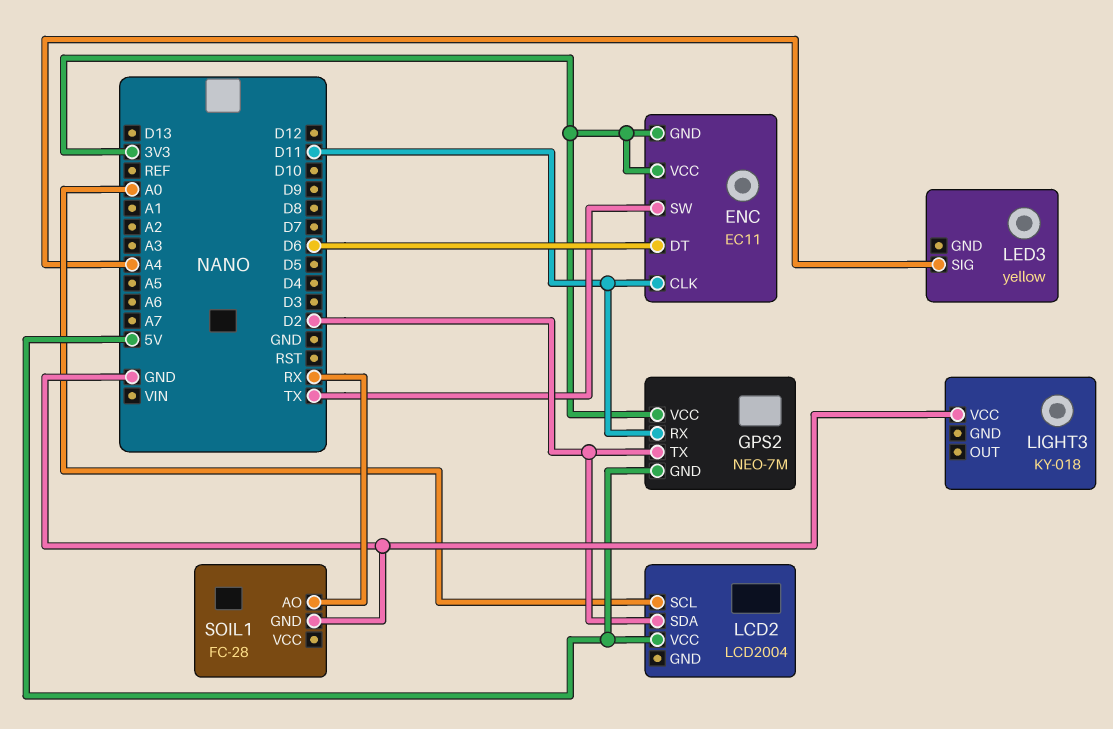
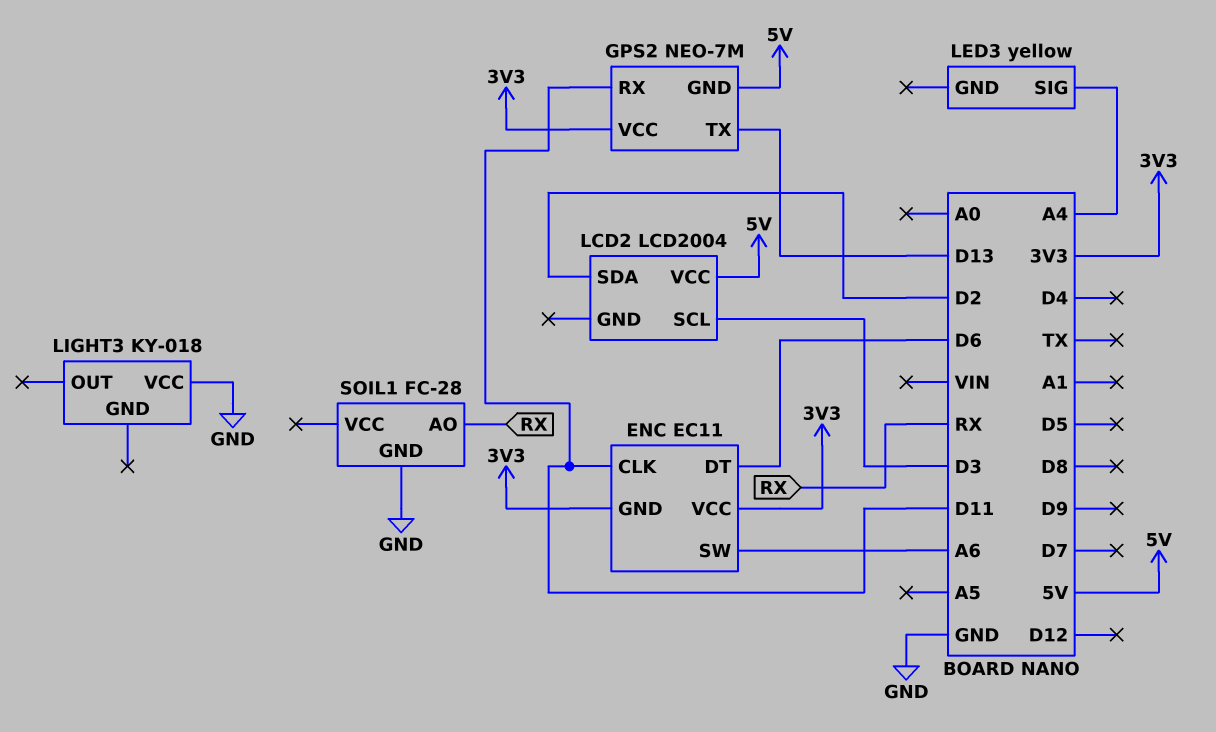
ENC pin SW: TX -> A6
GPS2 pin TX: D2 -> D13
LCD2 pin SCL: A0 -> D3

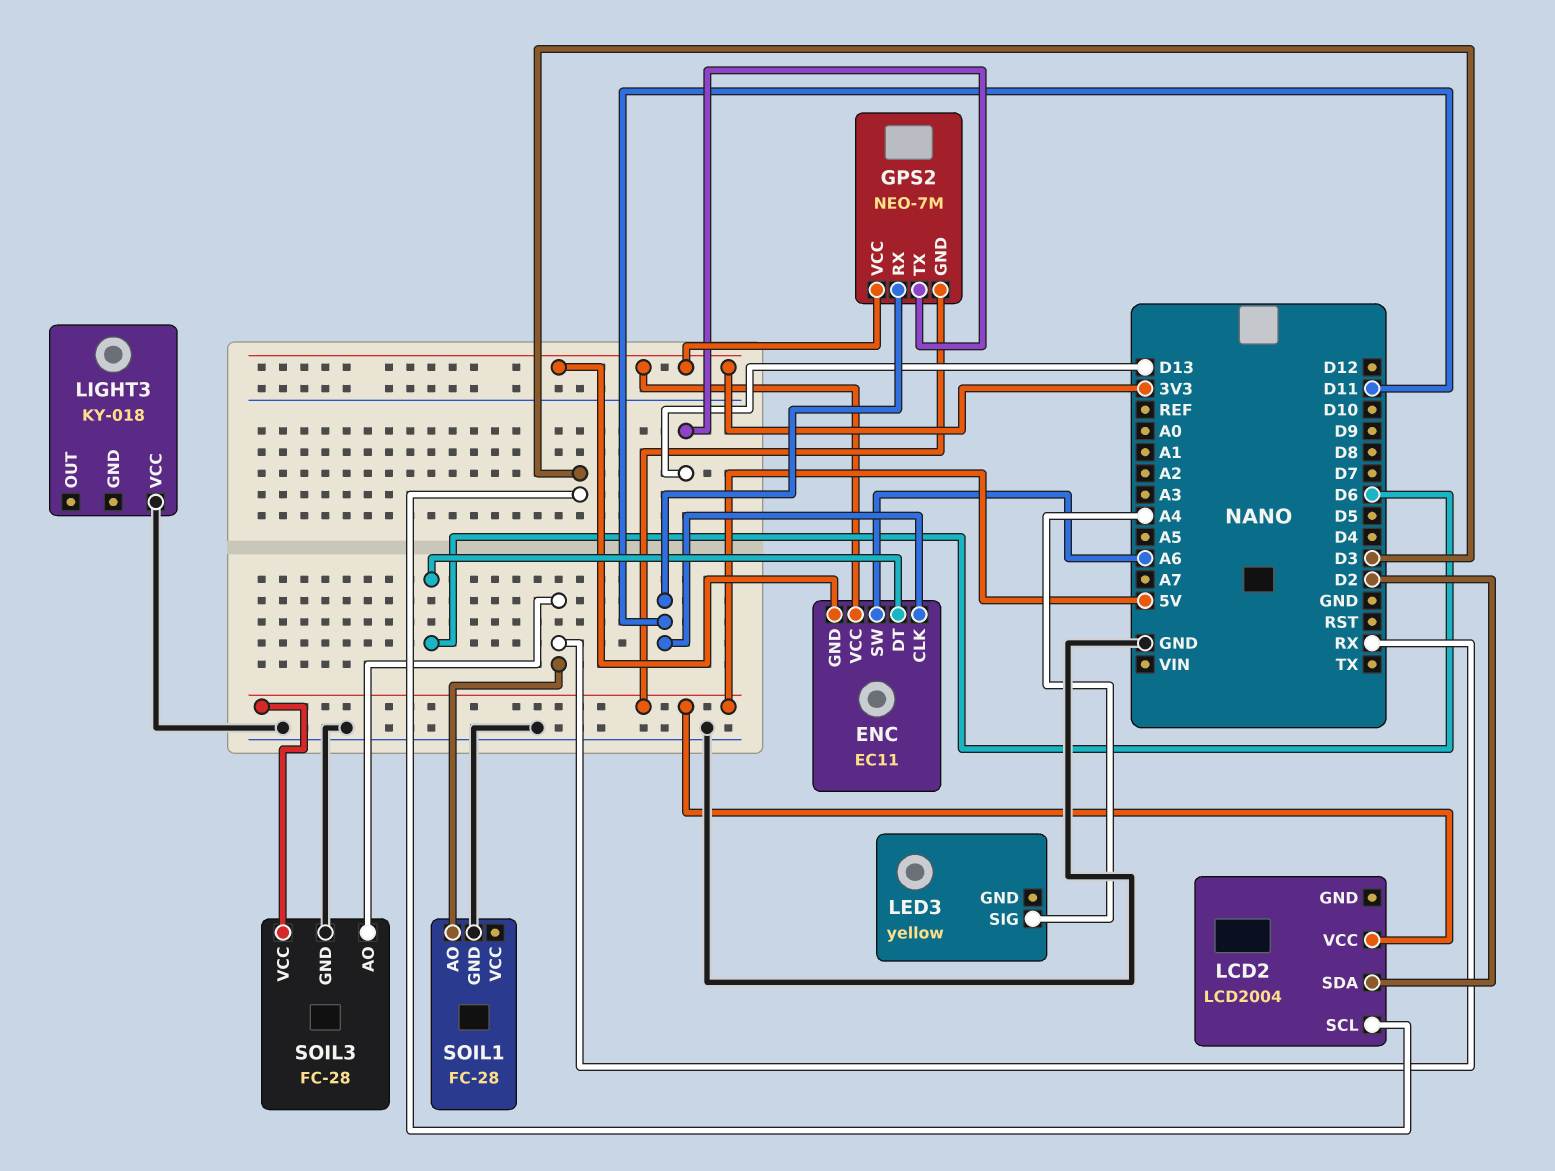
SOIL3: none -> FC-28
SOIL3 pin AO: none -> RX
SOIL3 pin GND: none -> GND
SOIL3 pin VCC: none -> 5V

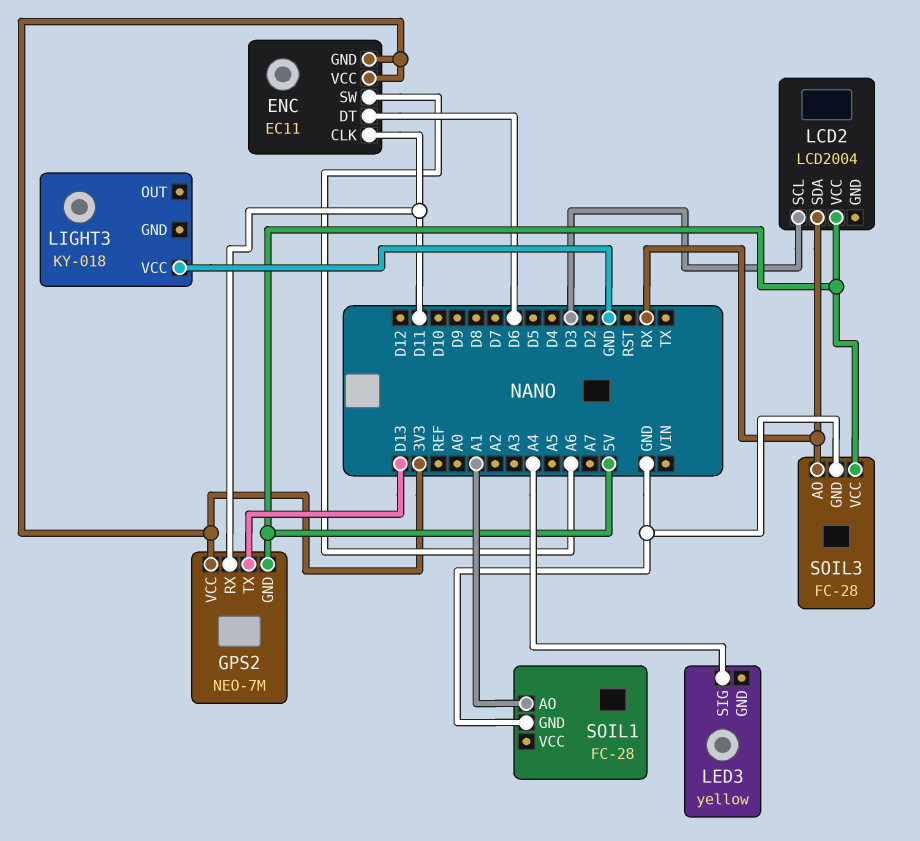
LCD2 pin SDA: D2 -> RX
SOIL1 pin AO: RX -> A1

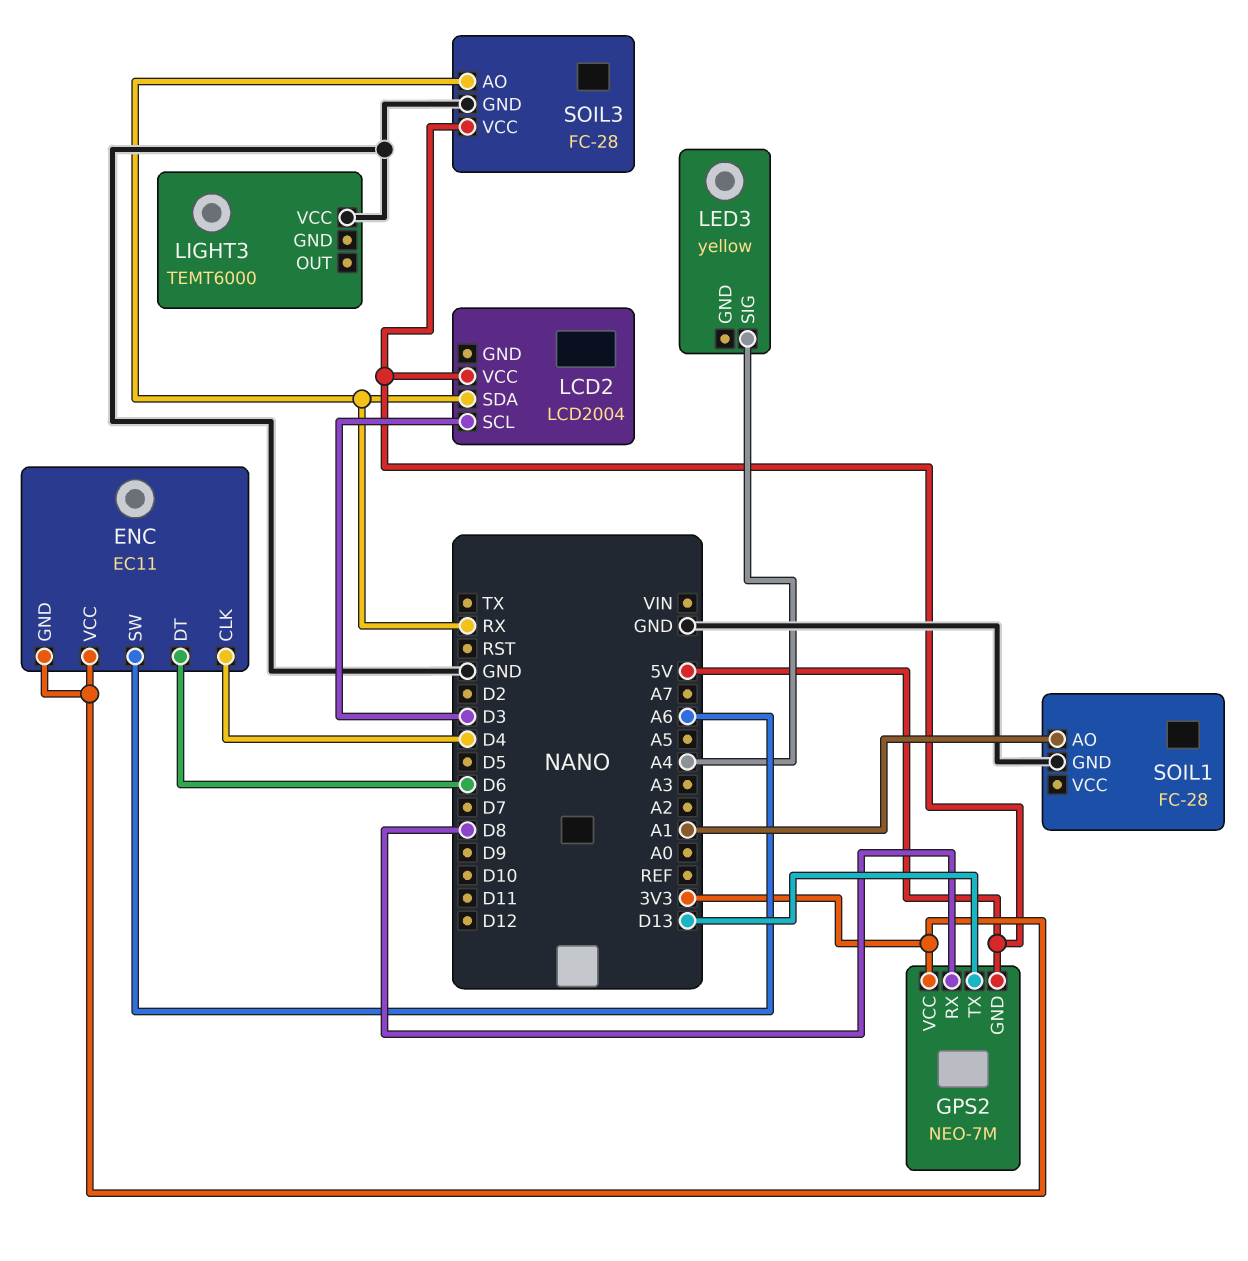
ENC pin CLK: D11 -> D4
GPS2 pin RX: D11 -> D8
LIGHT3: KY-018 -> TEMT6000

